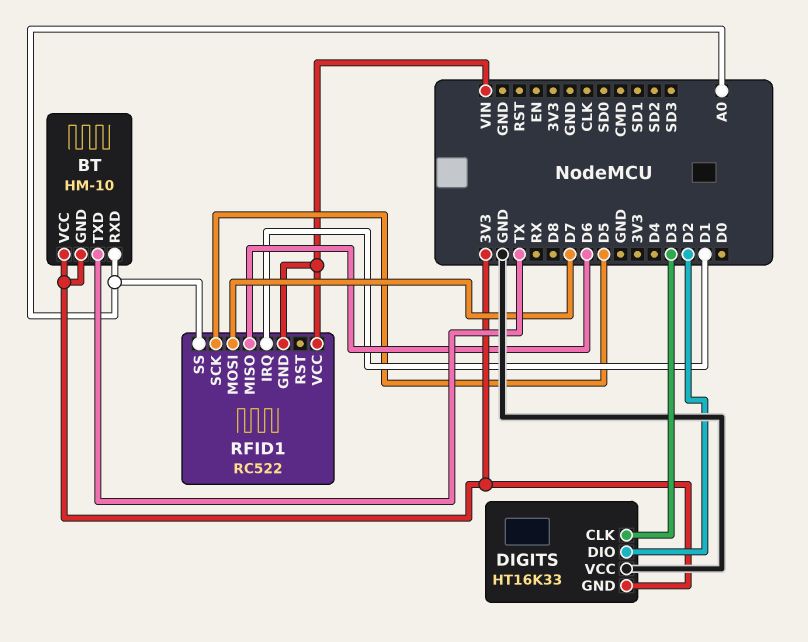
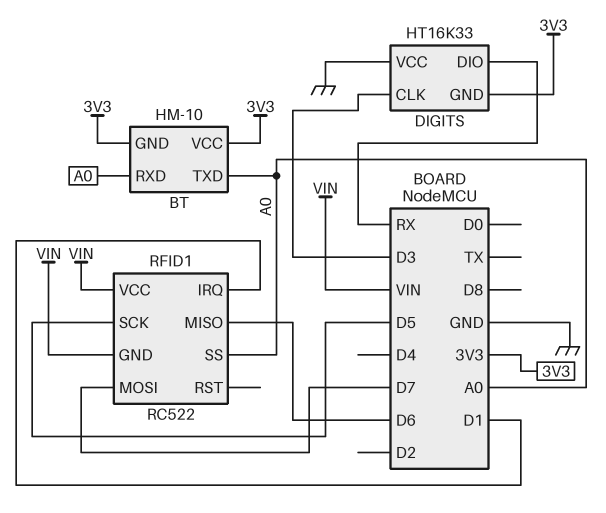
BT pin TXD: TX -> A0
DIGITS pin DIO: D2 -> RX

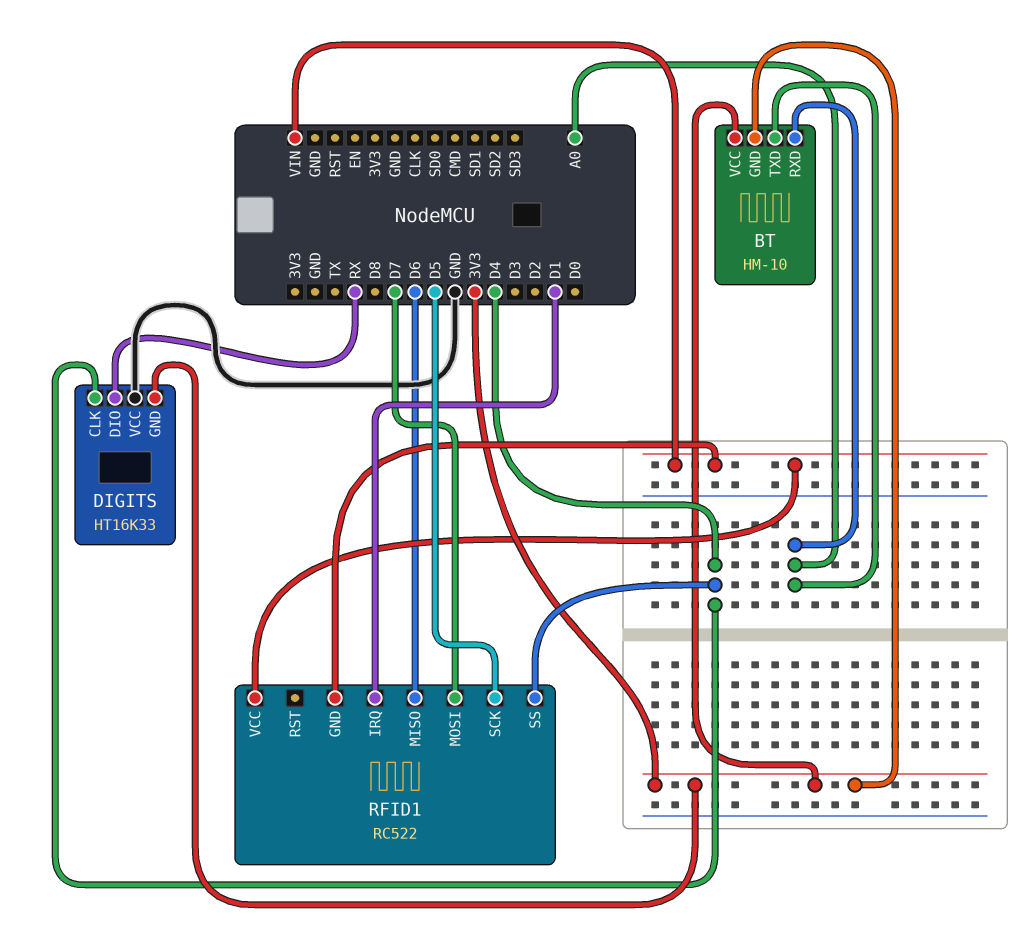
DIGITS pin CLK: D3 -> D4
RFID1 pin SS: A0 -> D4

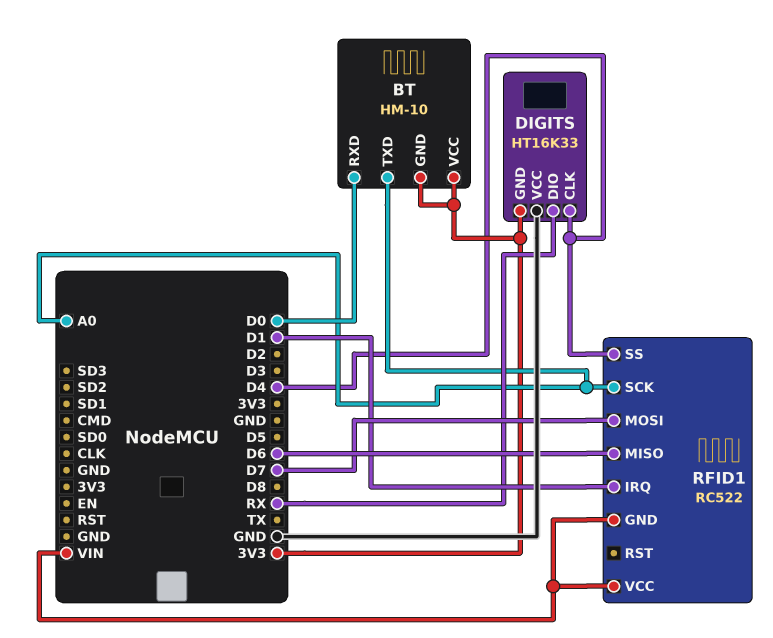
BT pin RXD: A0 -> D0
RFID1 pin SCK: D5 -> A0

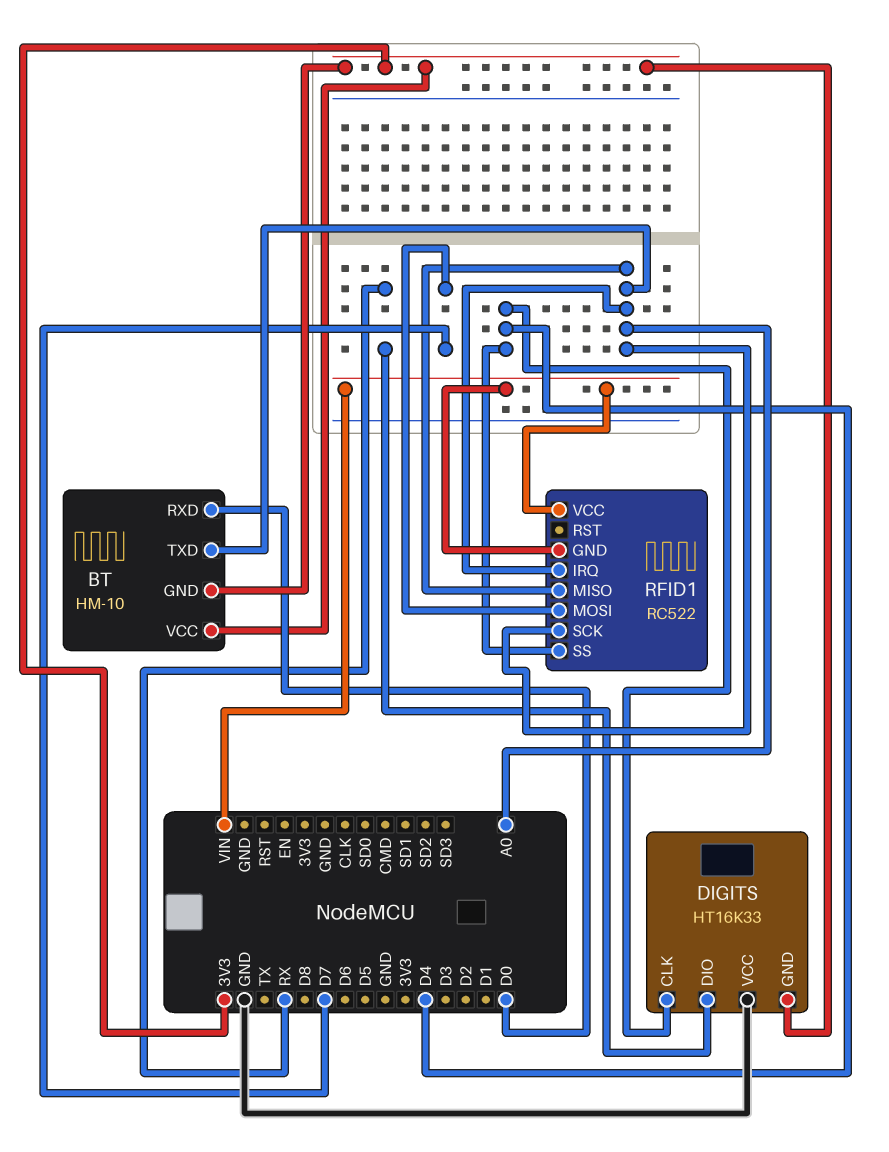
RFID1 pin IRQ: D1 -> A0
RFID1 pin MISO: D6 -> A0

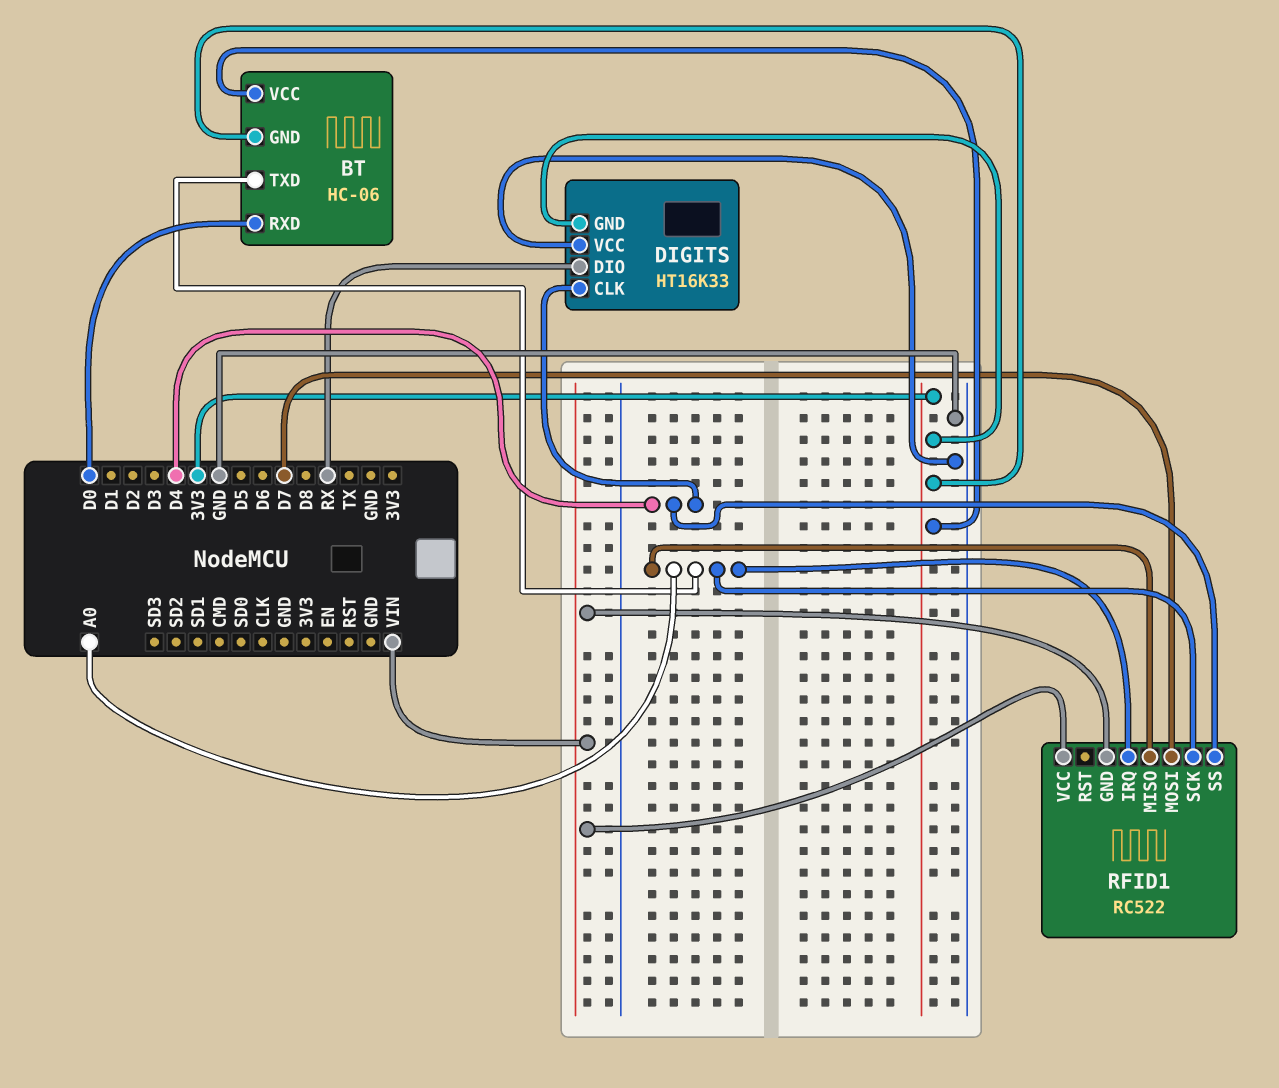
BT: HM-10 -> HC-06

